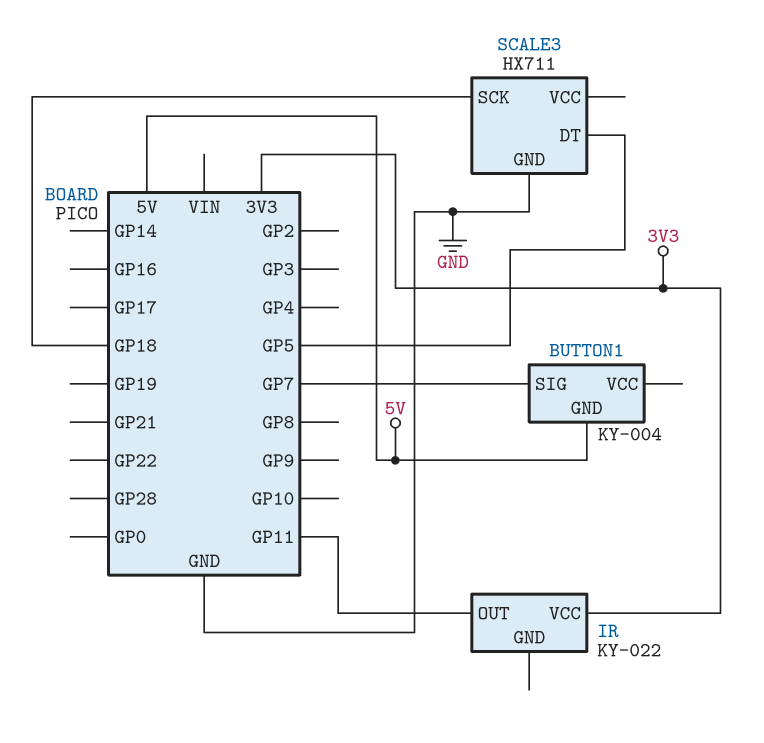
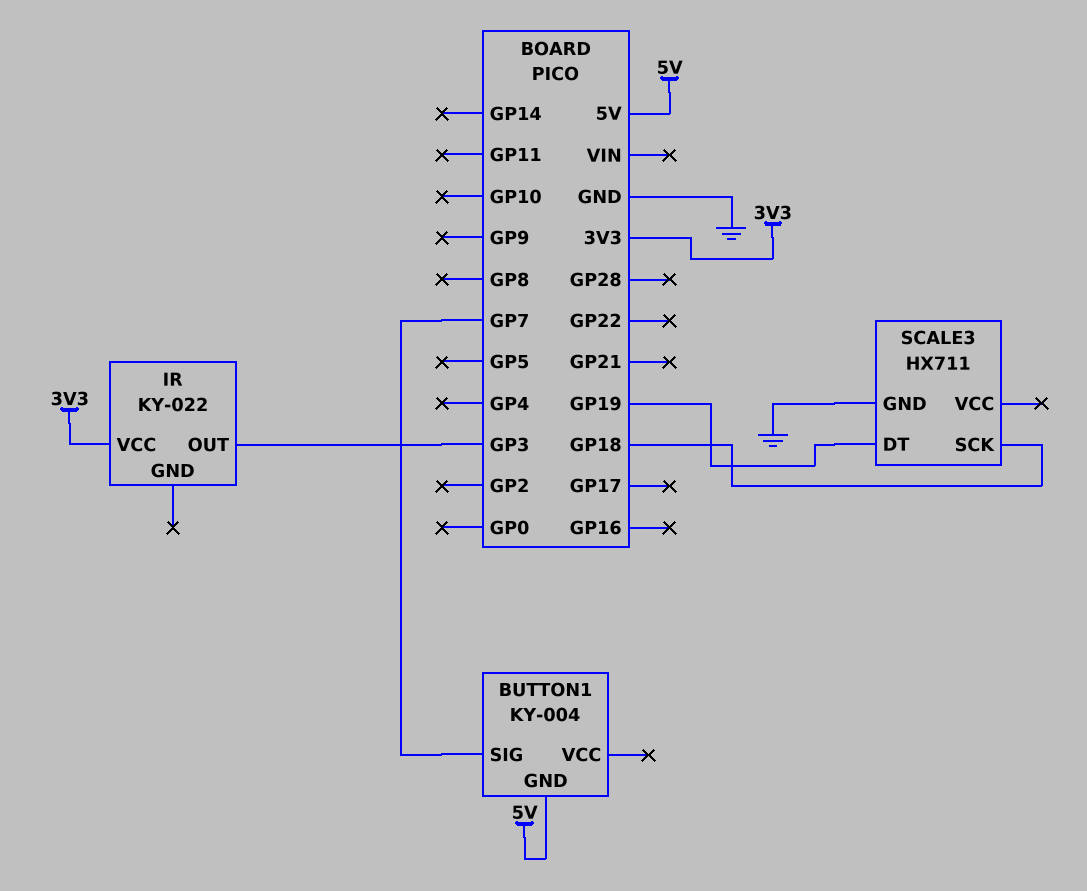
IR pin OUT: GP11 -> GP3
SCALE3 pin DT: GP5 -> GP19

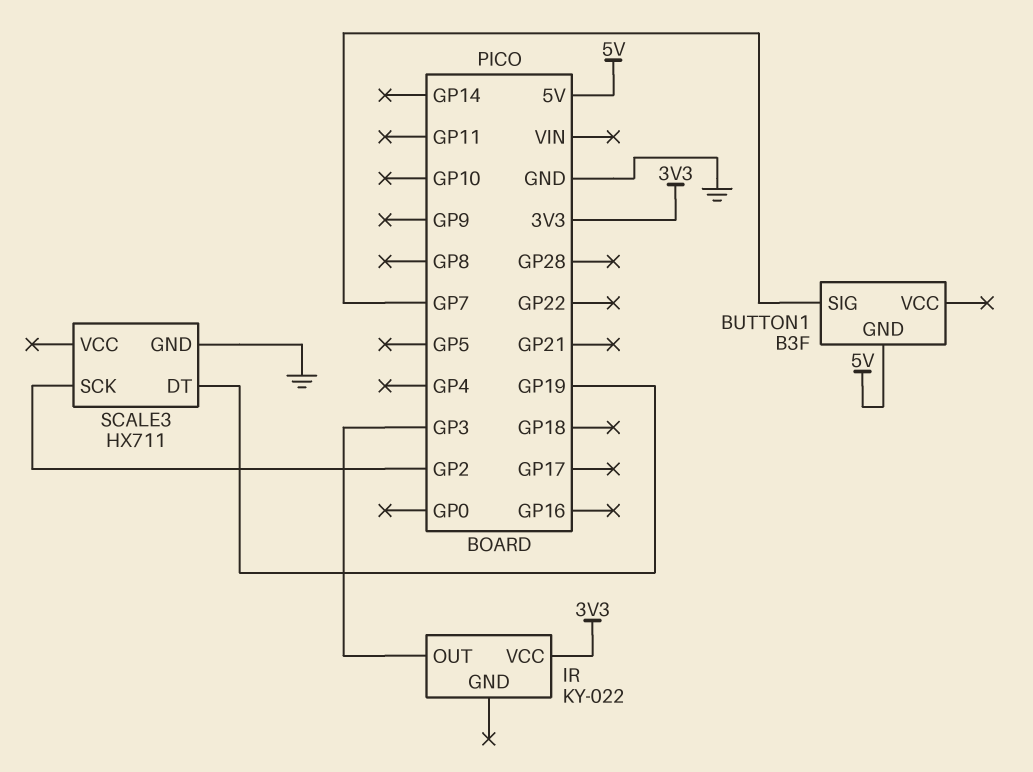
BUTTON1: KY-004 -> B3F
SCALE3 pin SCK: GP18 -> GP2

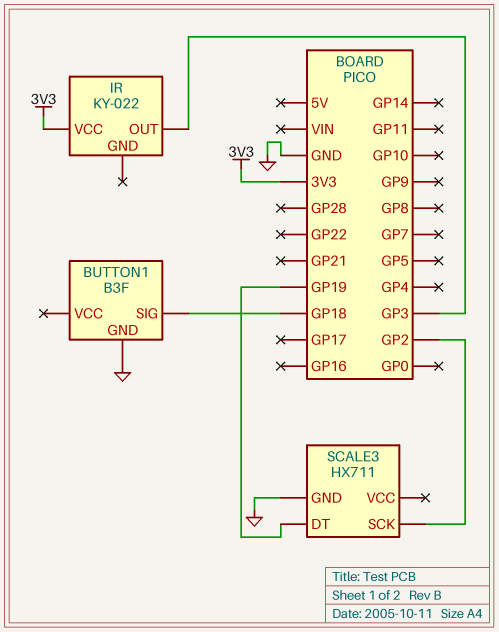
BUTTON1 pin GND: 5V -> GND
BUTTON1 pin SIG: GP7 -> GP18

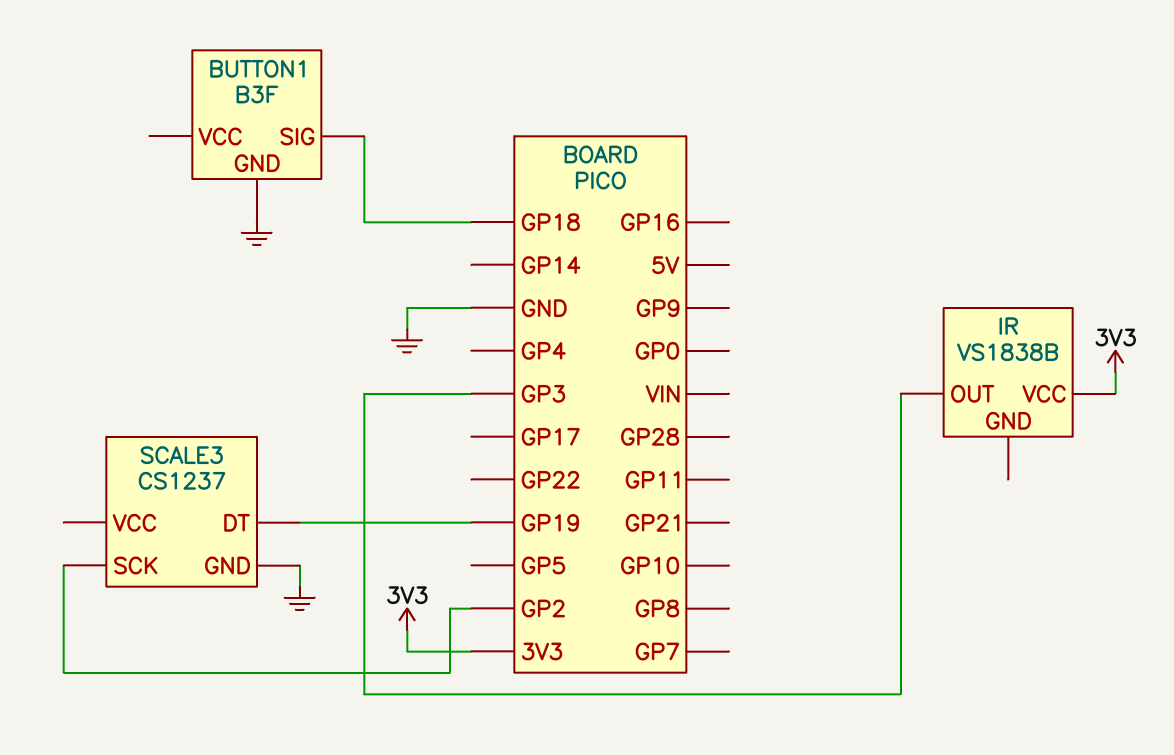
IR: KY-022 -> VS1838B
SCALE3: HX711 -> CS1237

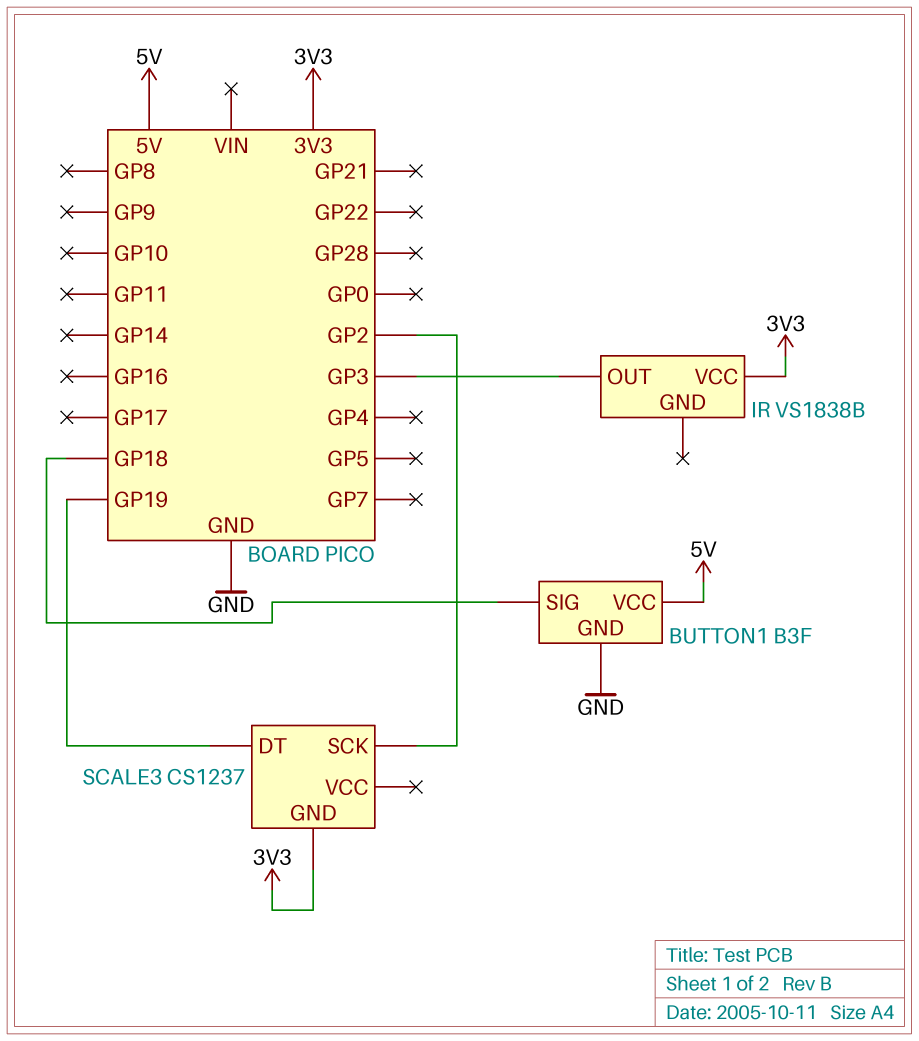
BUTTON1 pin VCC: none -> 5V
SCALE3 pin GND: GND -> 3V3

